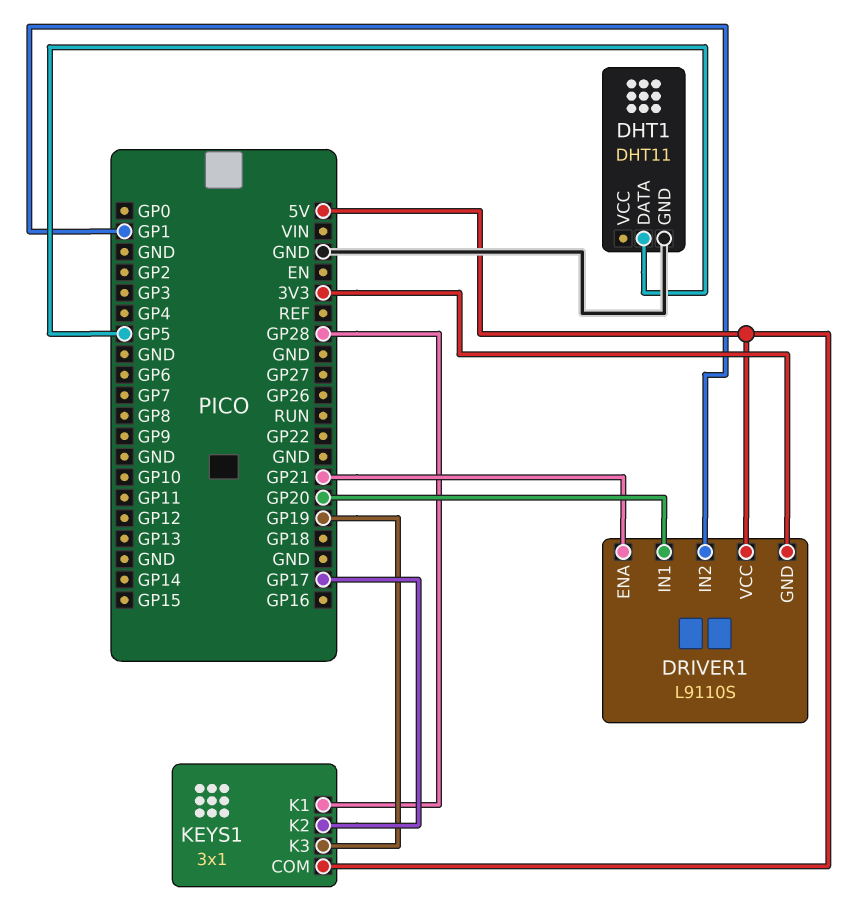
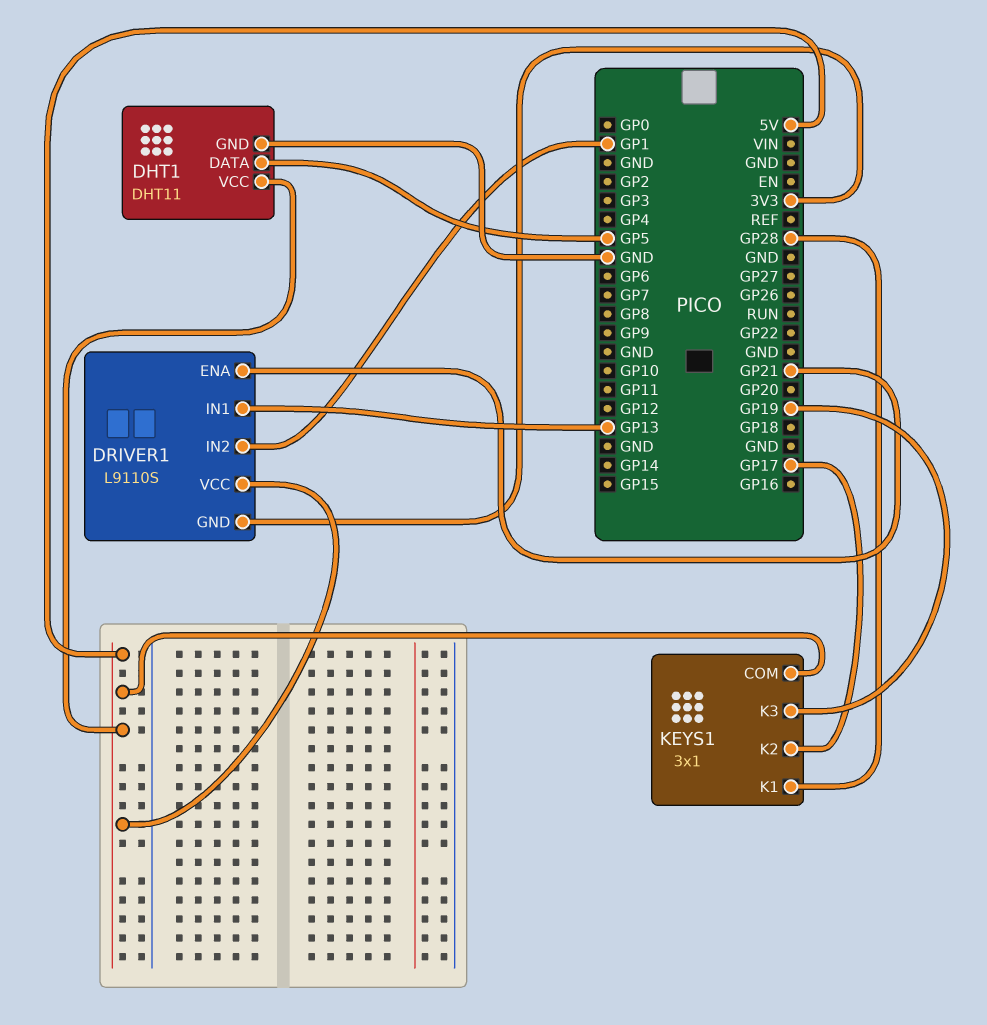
DHT1 pin VCC: none -> 5V
DRIVER1 pin IN1: GP20 -> GP13

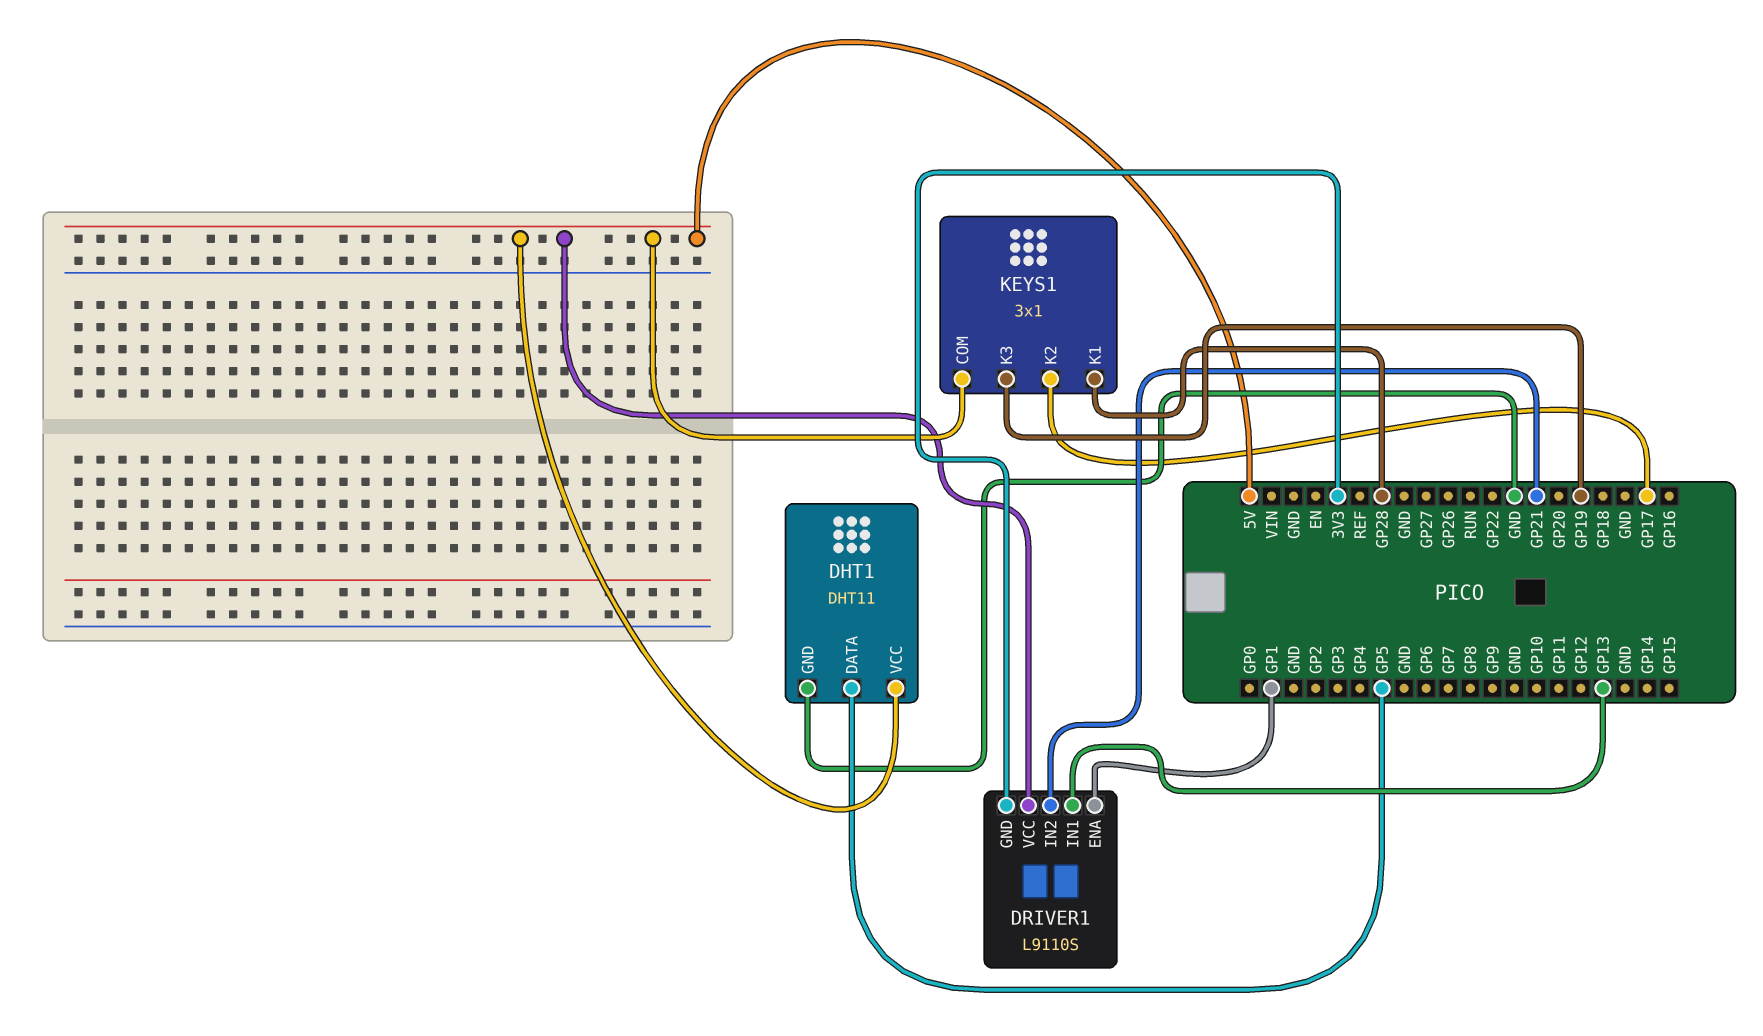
DRIVER1 pin ENA: GP21 -> GP1
DRIVER1 pin IN2: GP1 -> GP21

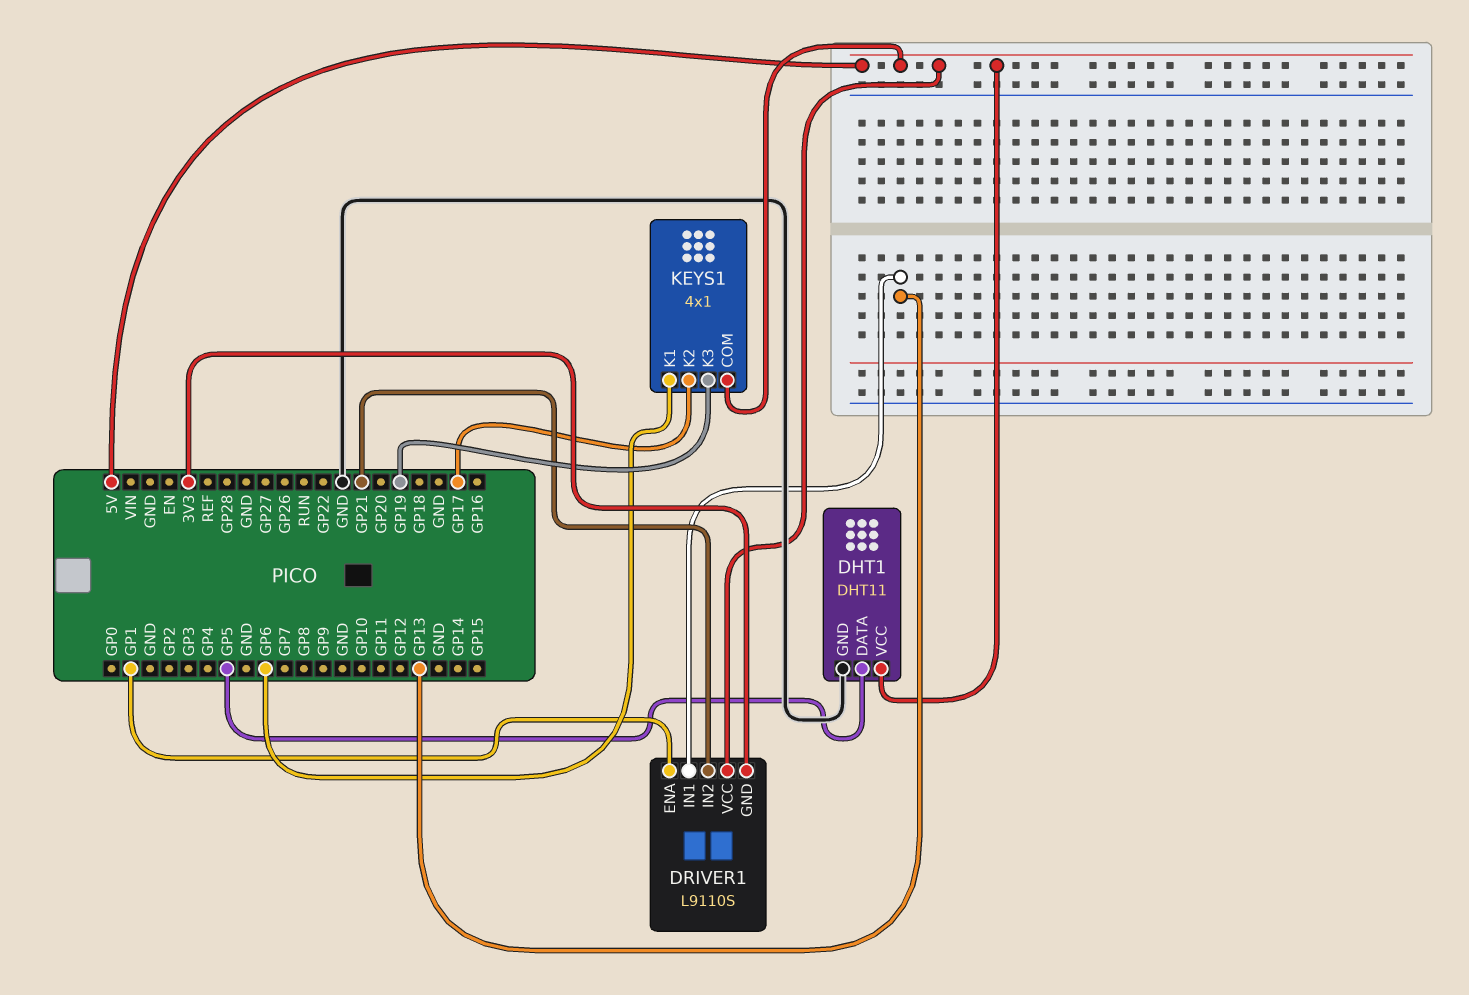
KEYS1: 3x1 -> 4x1
KEYS1 pin K1: GP28 -> GP6

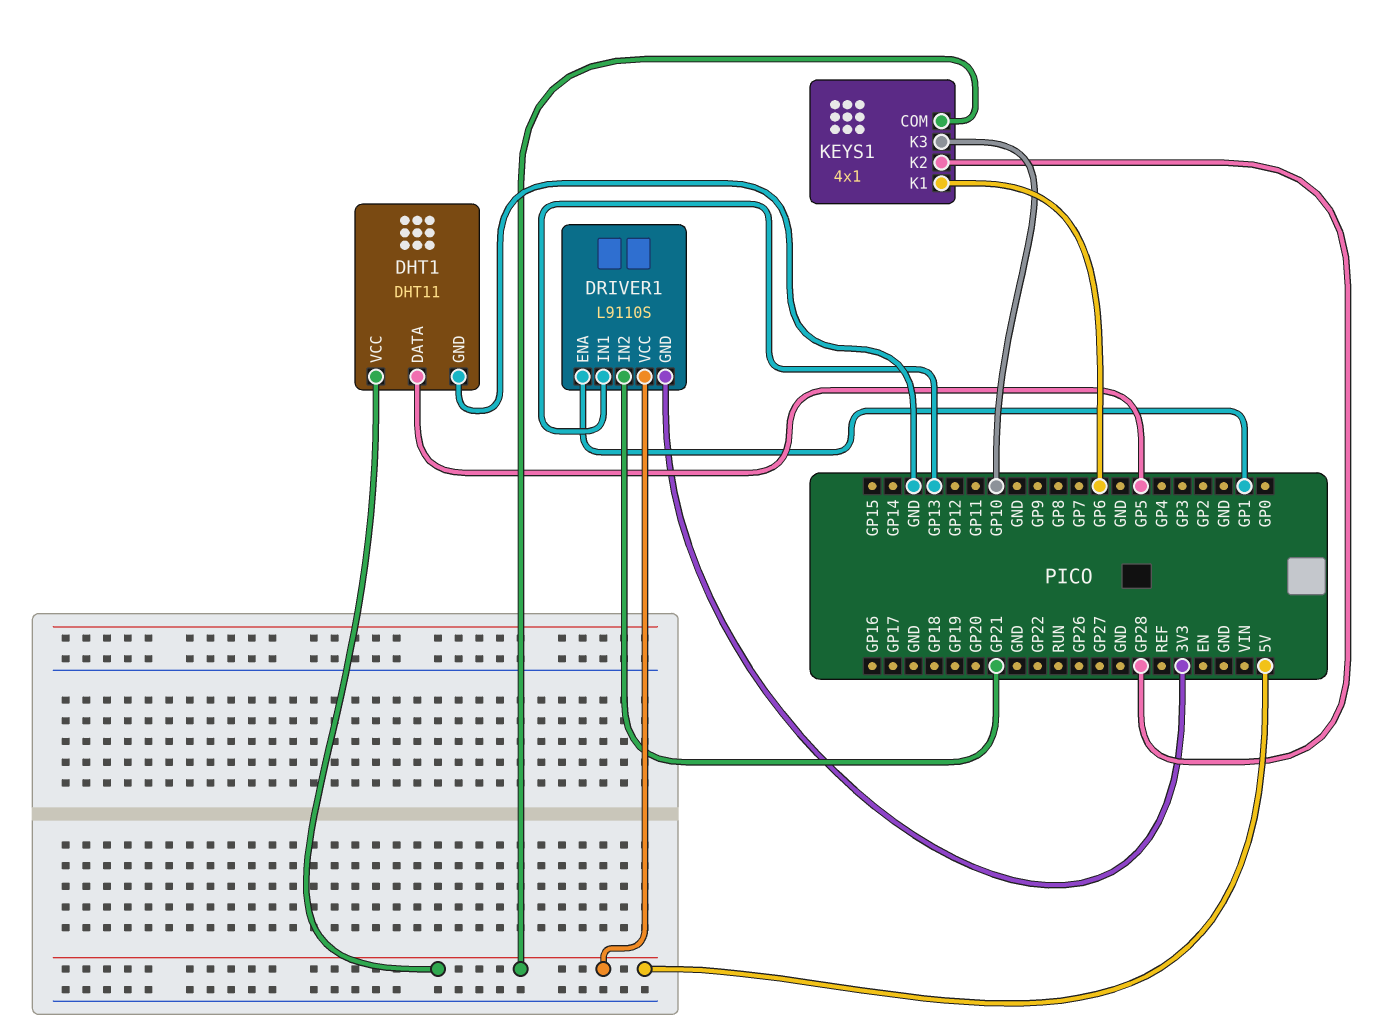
KEYS1 pin K2: GP17 -> GP28
KEYS1 pin K3: GP19 -> GP10

